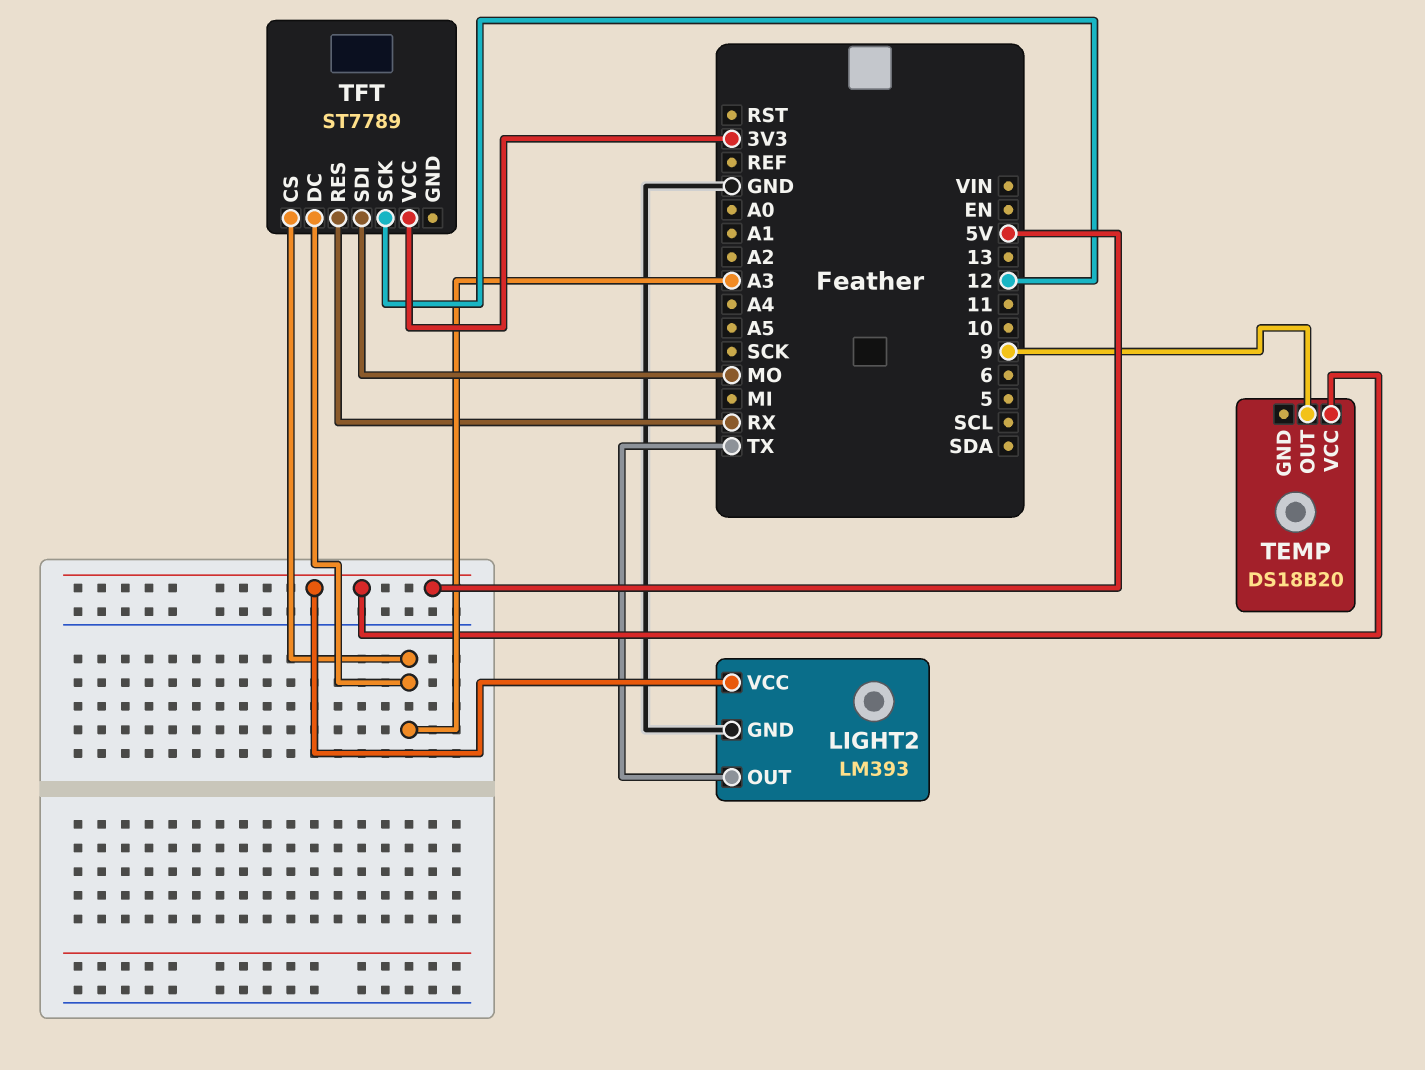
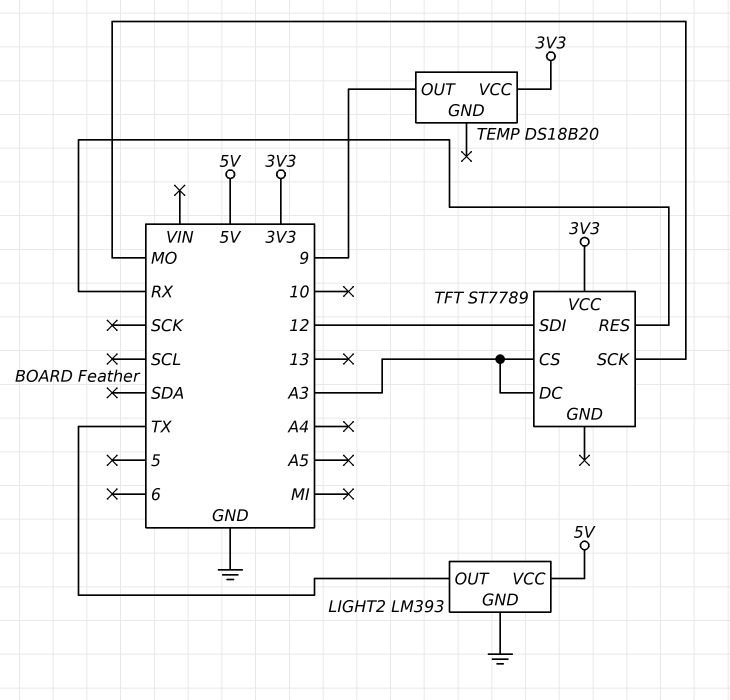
TEMP pin VCC: 5V -> 3V3
TFT pin SCK: 12 -> MO
TFT pin SDI: MO -> 12

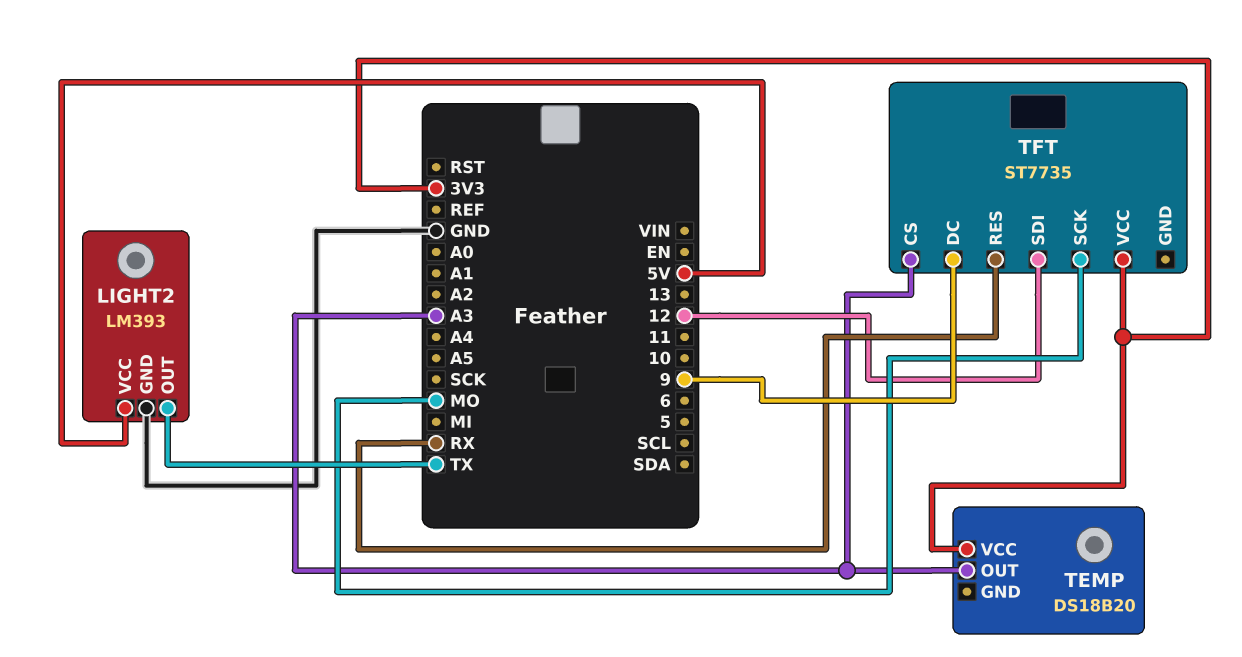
TEMP pin OUT: 9 -> A3
TFT: ST7789 -> ST7735
TFT pin DC: A3 -> 9

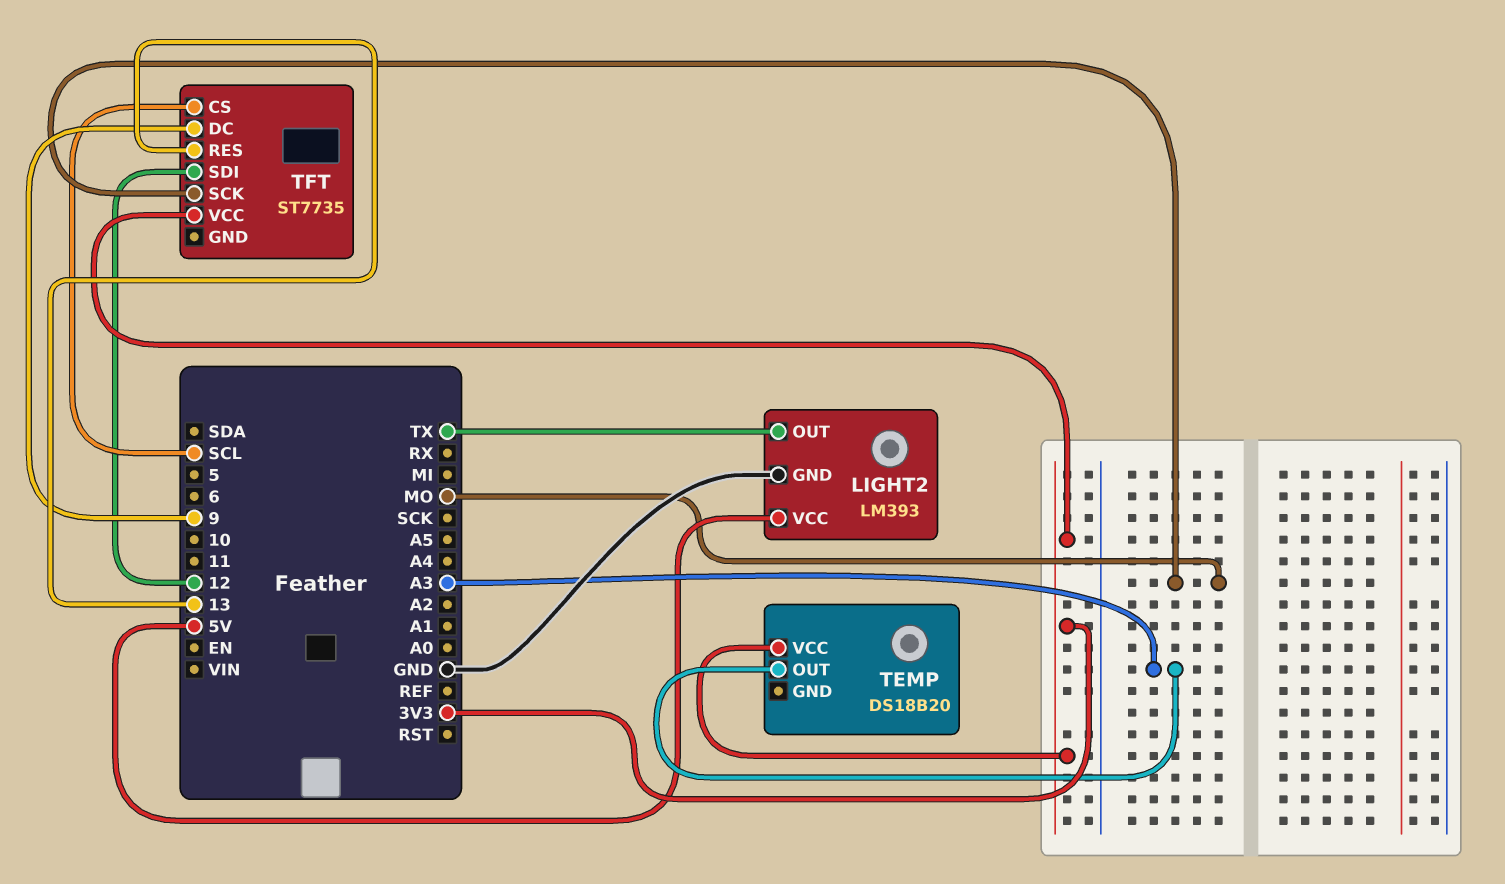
TFT pin CS: A3 -> SCL
TFT pin RES: RX -> 13

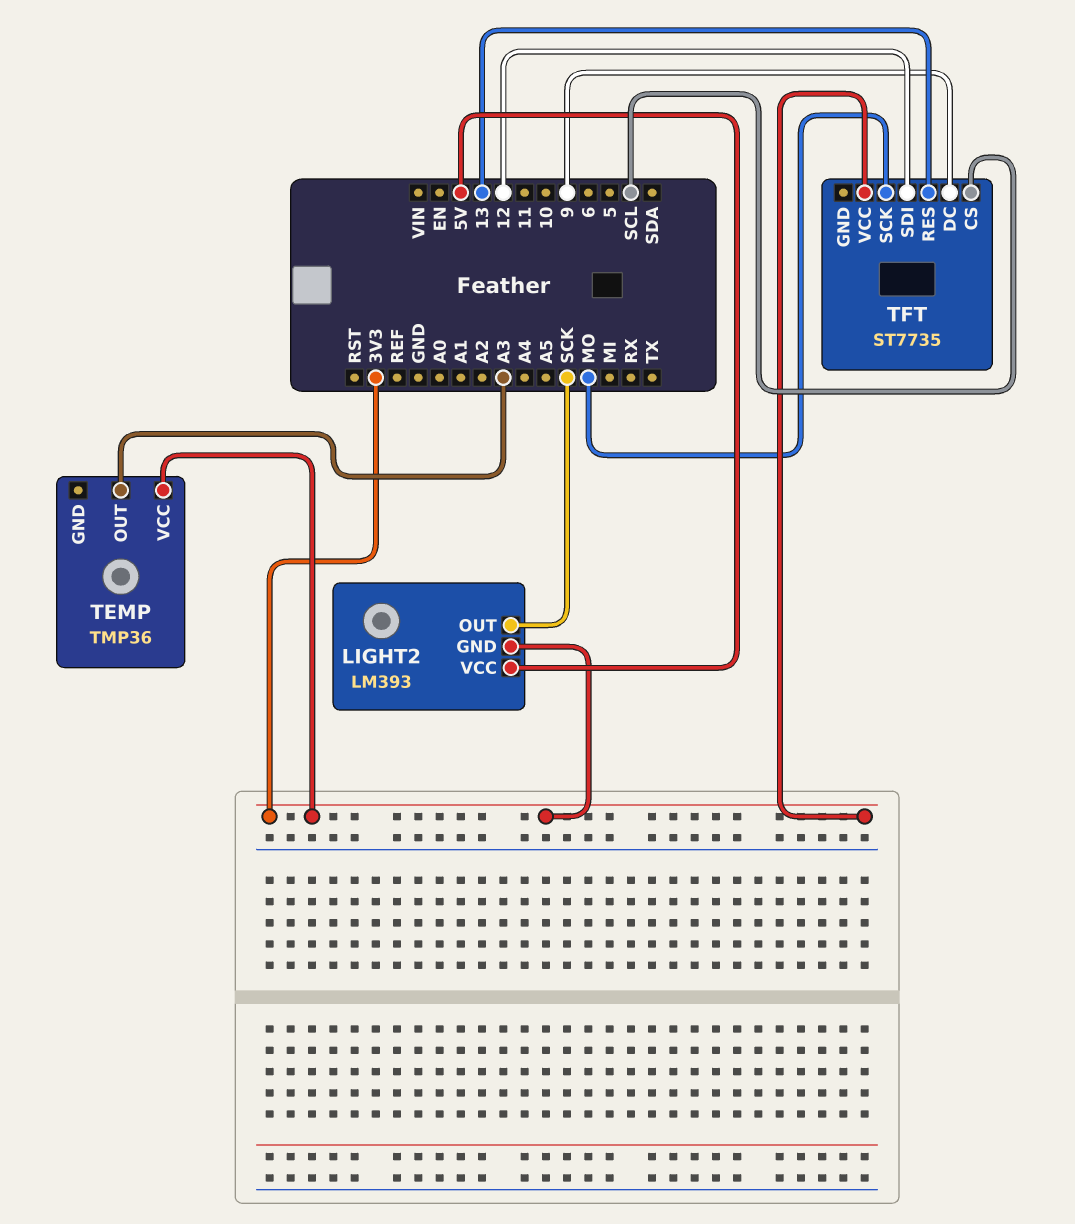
LIGHT2 pin GND: GND -> 3V3
LIGHT2 pin OUT: TX -> SCK
TEMP: DS18B20 -> TMP36

